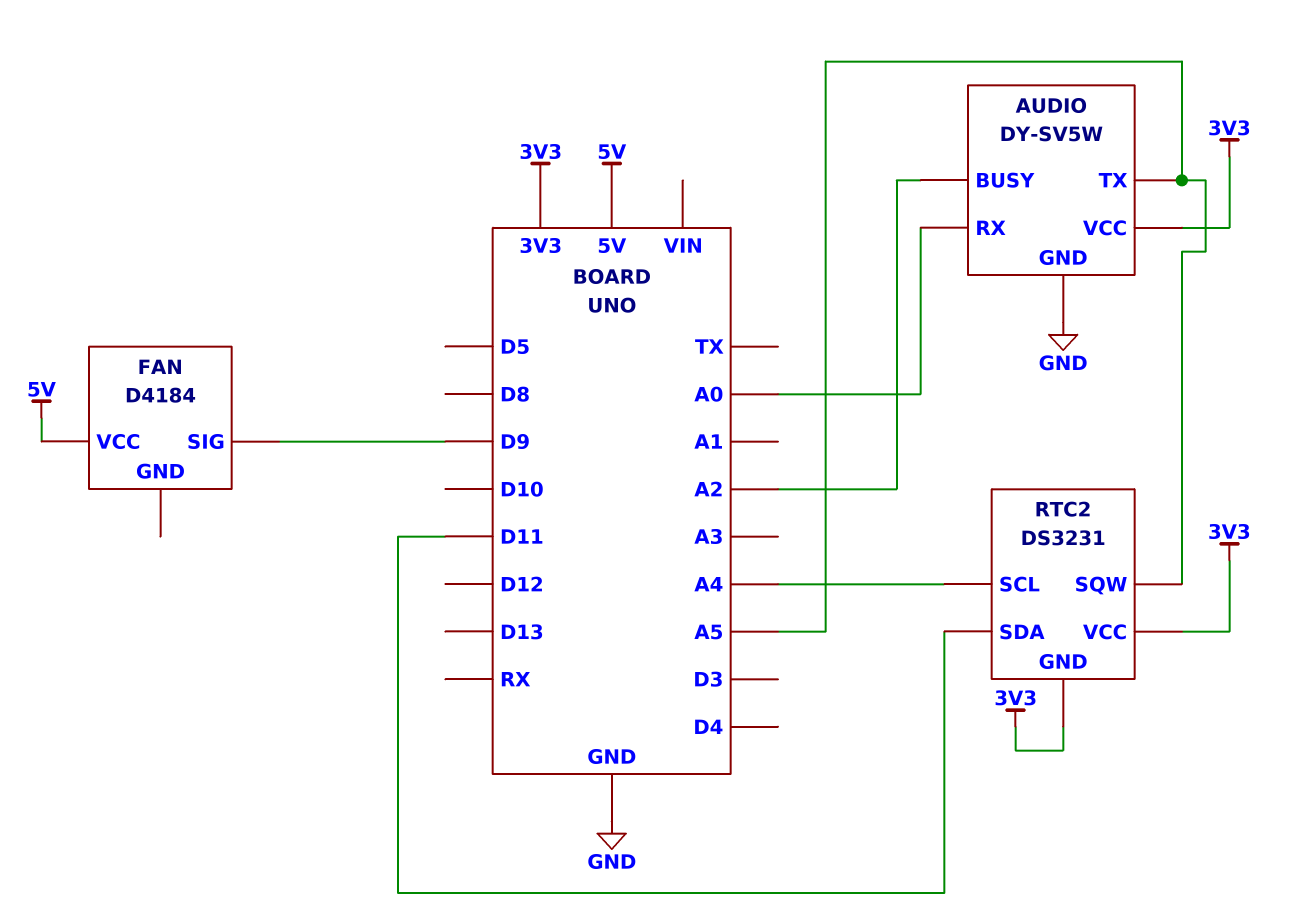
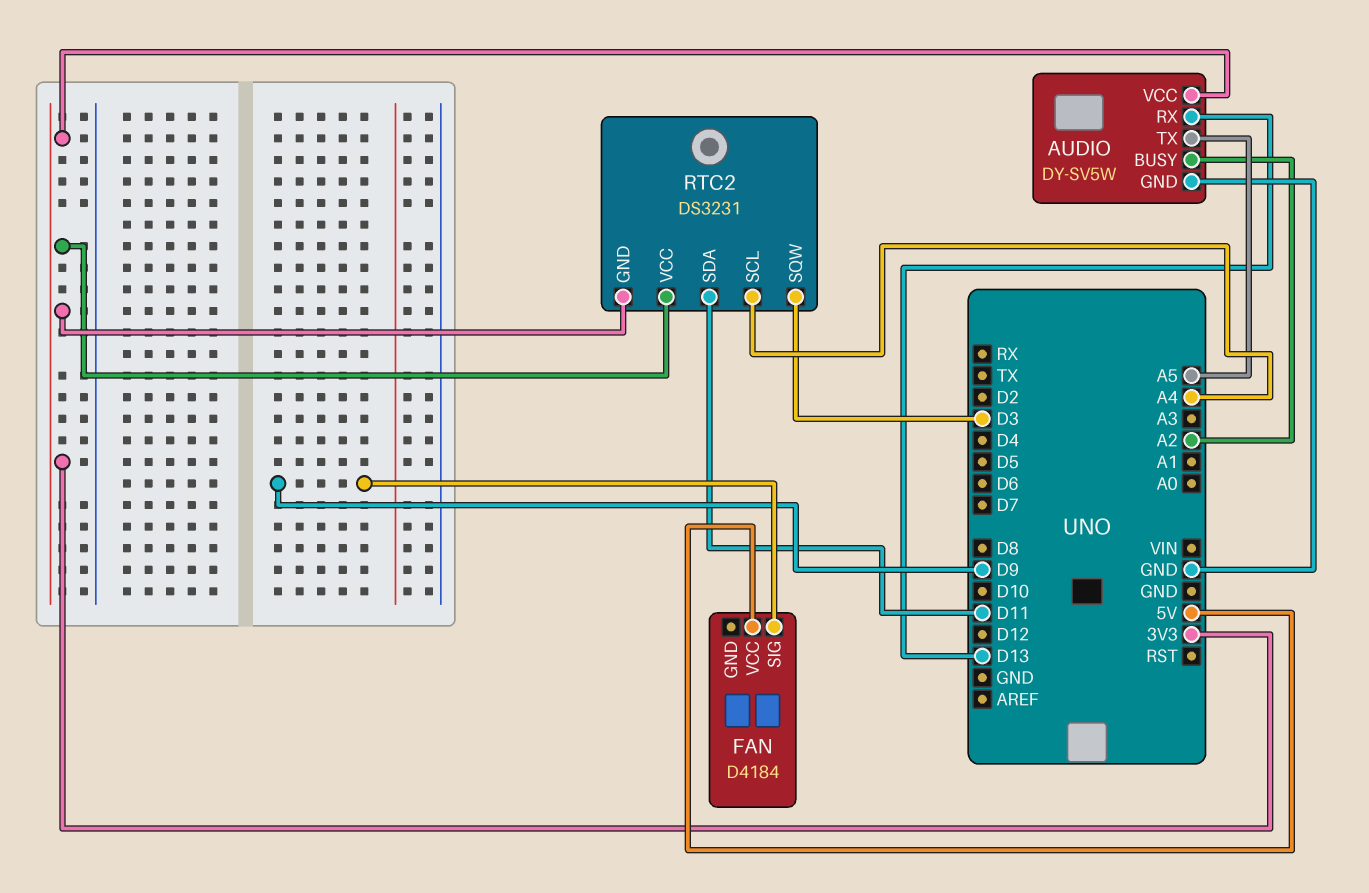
AUDIO pin RX: A0 -> D13
RTC2 pin SQW: A5 -> D3

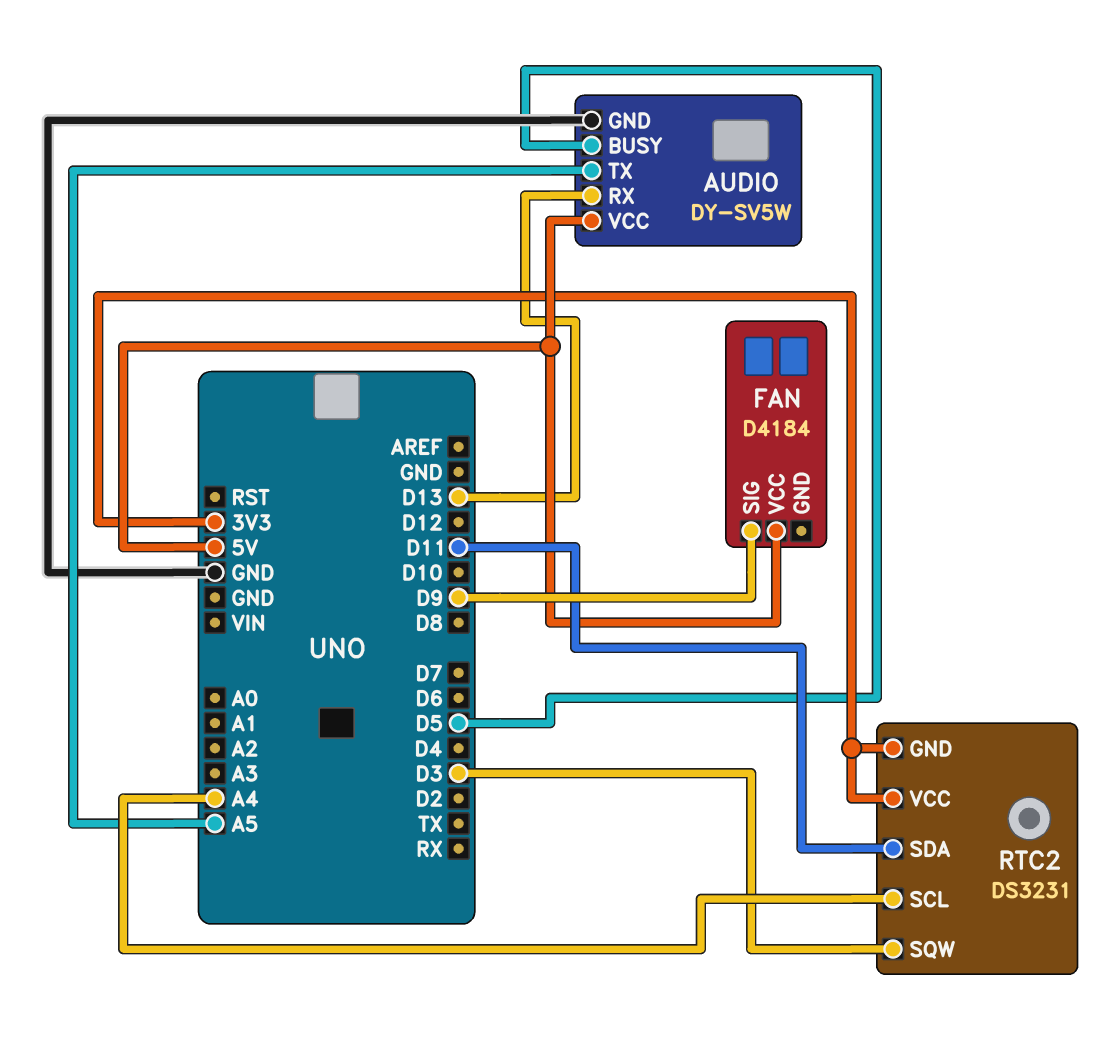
AUDIO pin BUSY: A2 -> D5
AUDIO pin VCC: 3V3 -> 5V

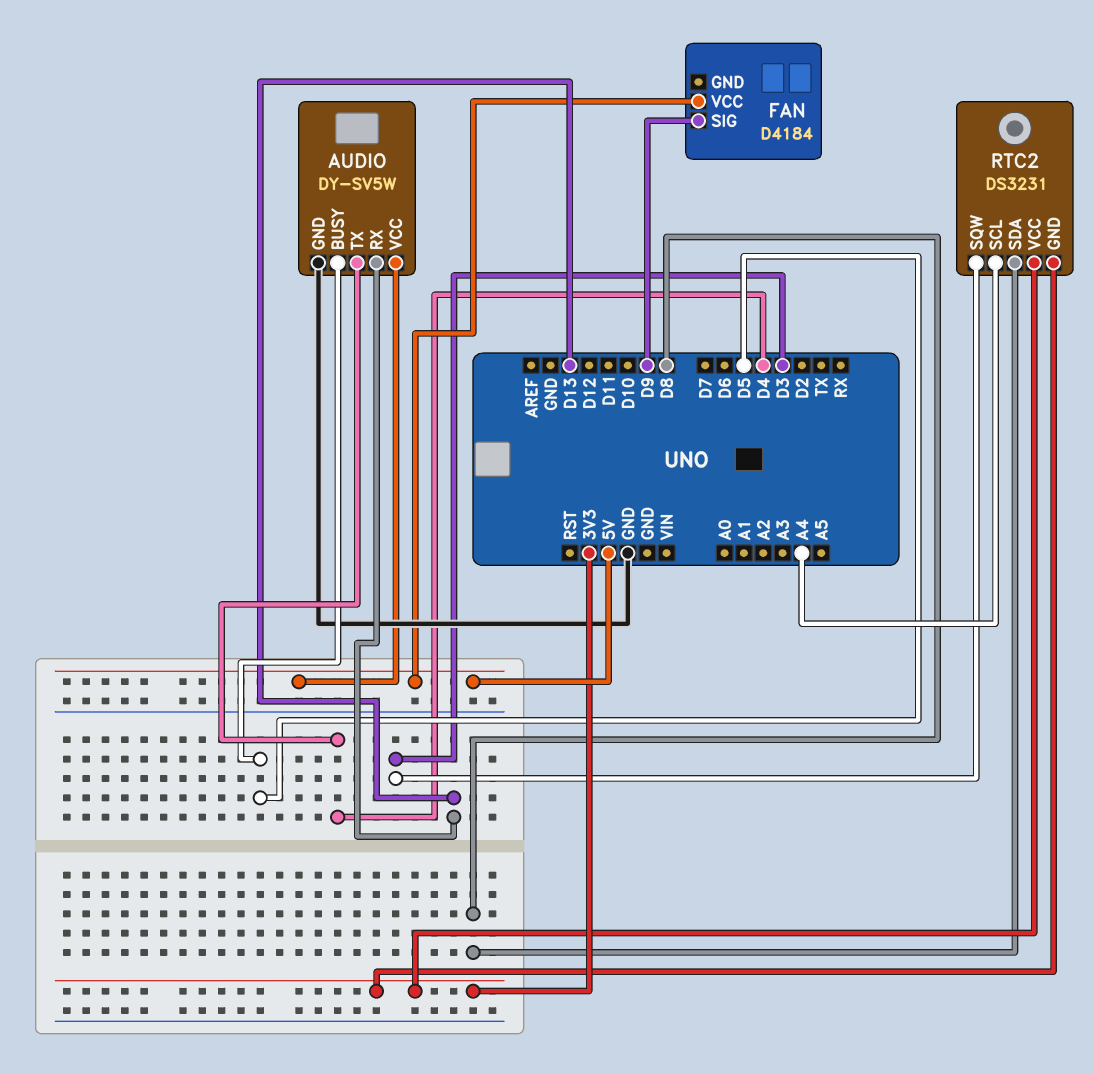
AUDIO pin TX: A5 -> D4
RTC2 pin SDA: D11 -> D8

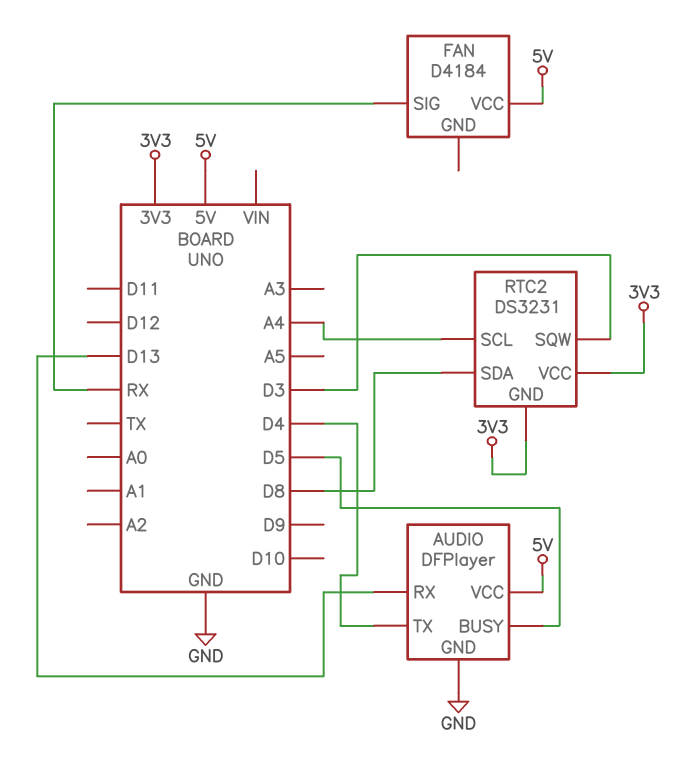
AUDIO: DY-SV5W -> DFPlayer
FAN pin SIG: D9 -> RX

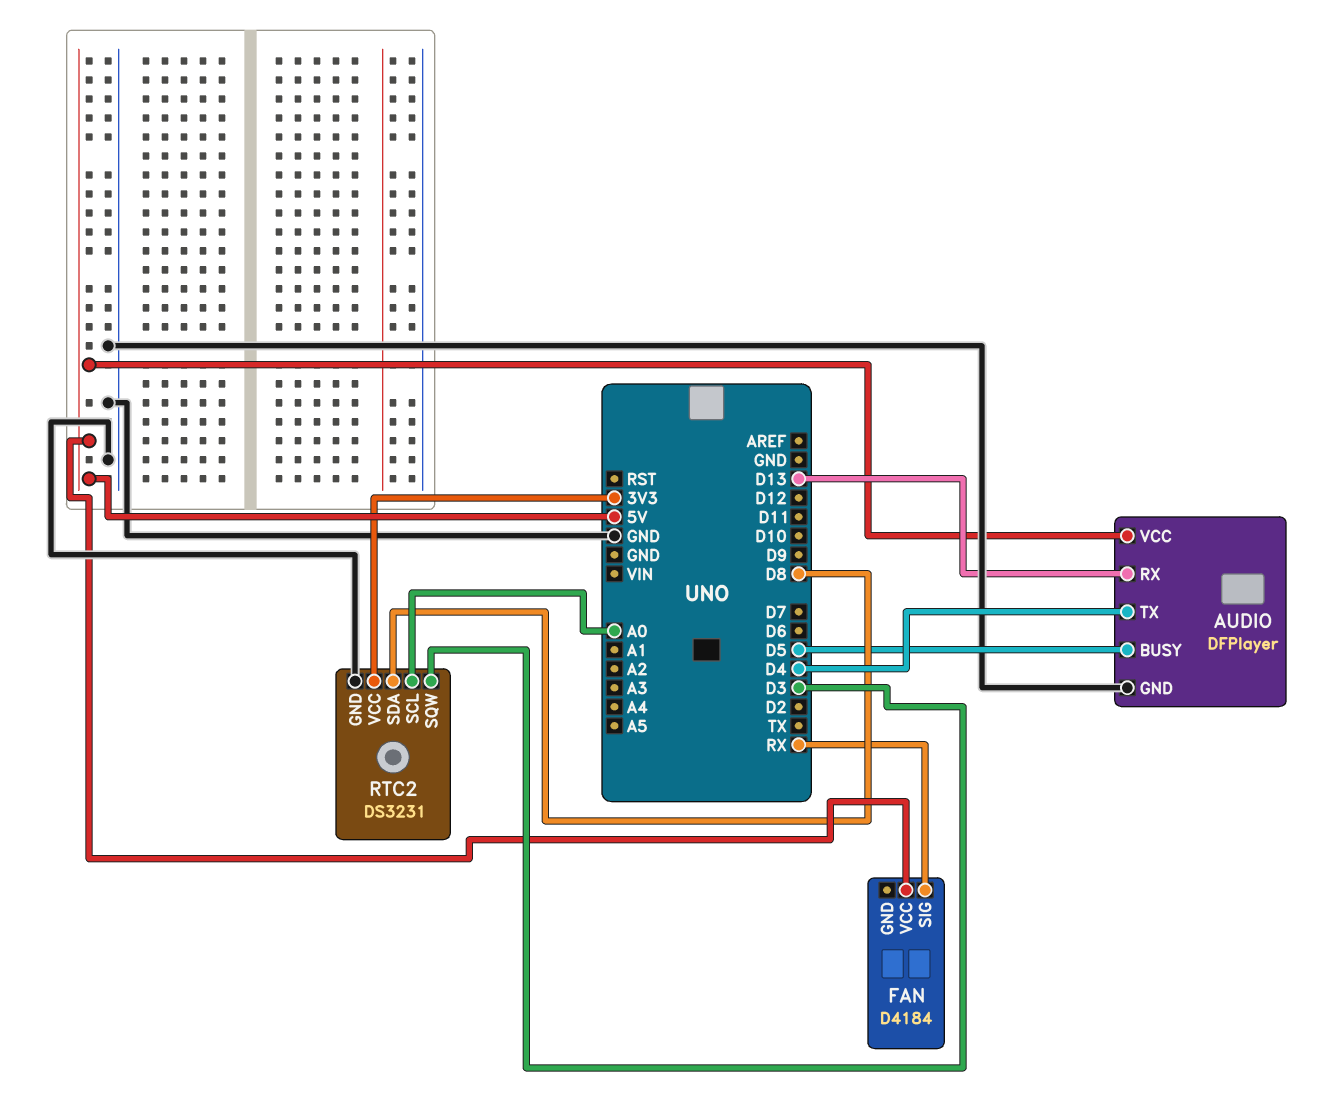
RTC2 pin GND: 3V3 -> GND
RTC2 pin SCL: A4 -> A0

